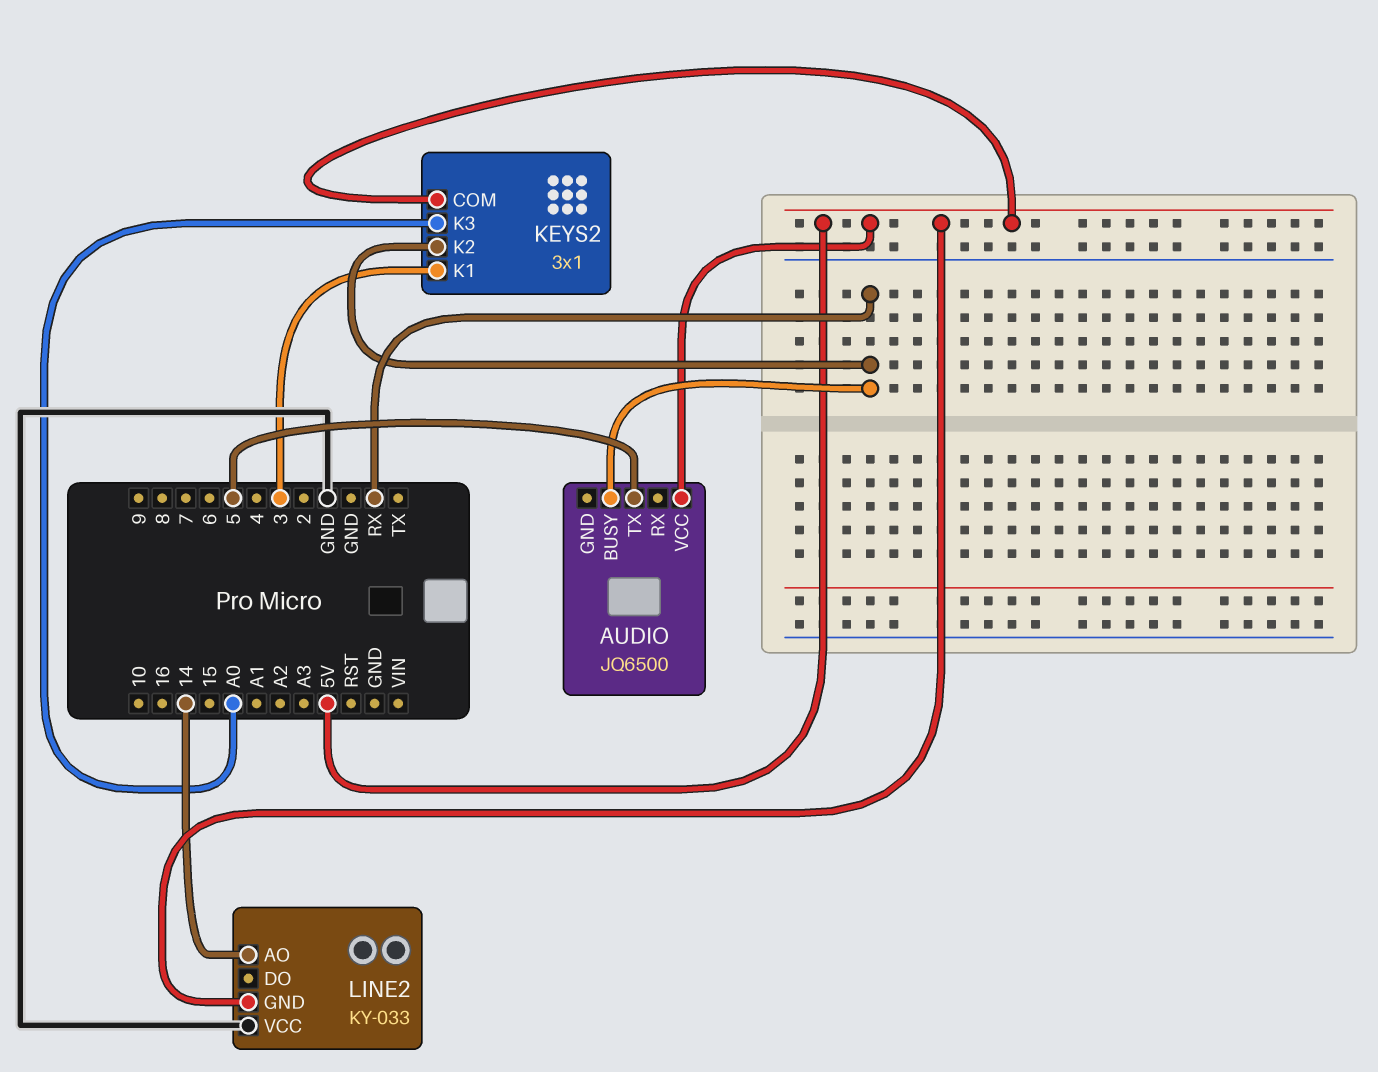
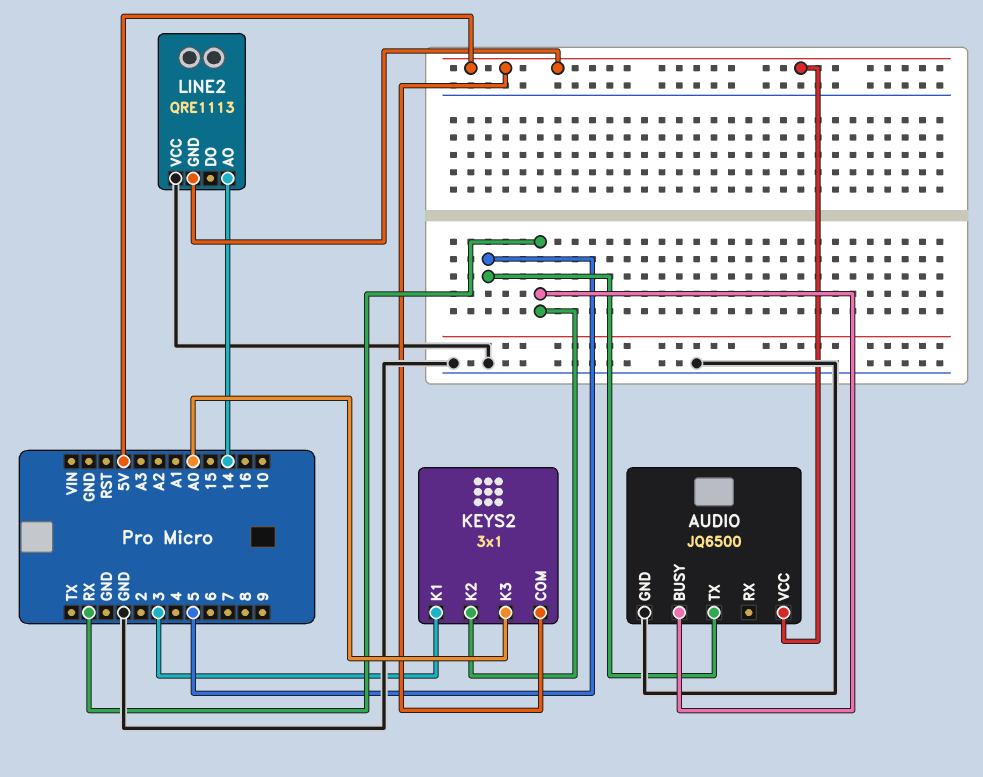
AUDIO pin GND: none -> GND
LINE2: KY-033 -> QRE1113

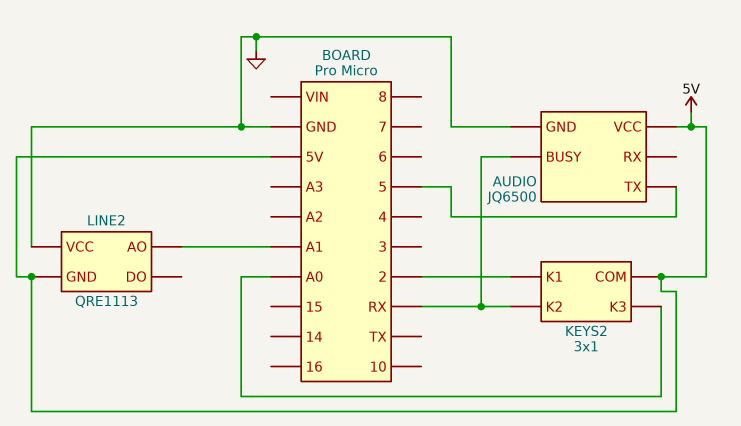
KEYS2 pin K1: 3 -> 2
LINE2 pin AO: 14 -> A1

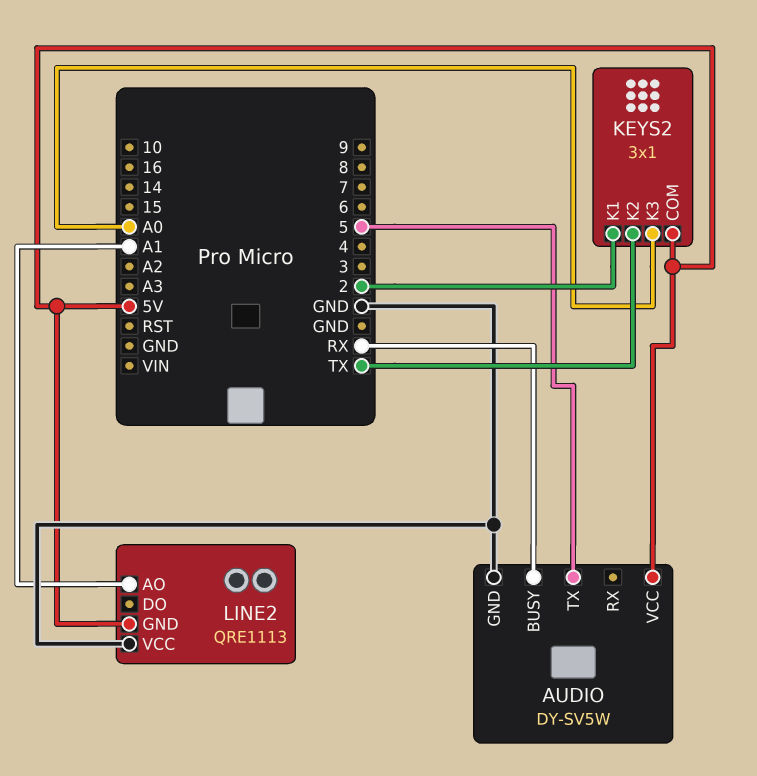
AUDIO: JQ6500 -> DY-SV5W
KEYS2 pin K2: RX -> TX

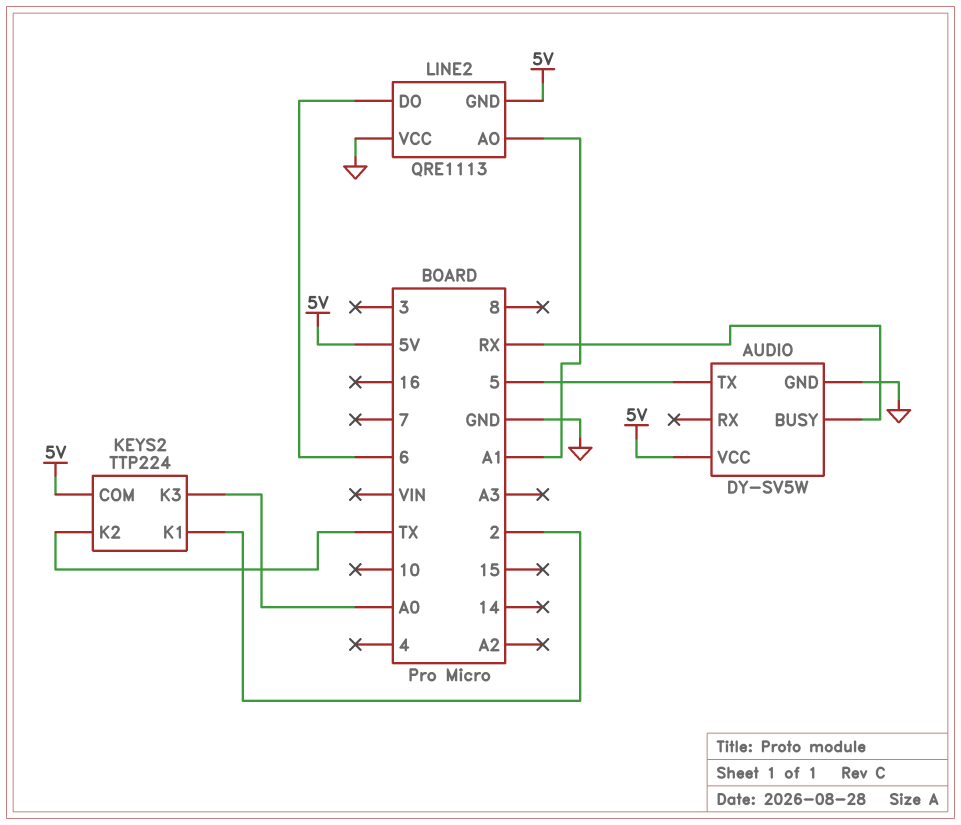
KEYS2: 3x1 -> TTP224
LINE2 pin DO: none -> 6

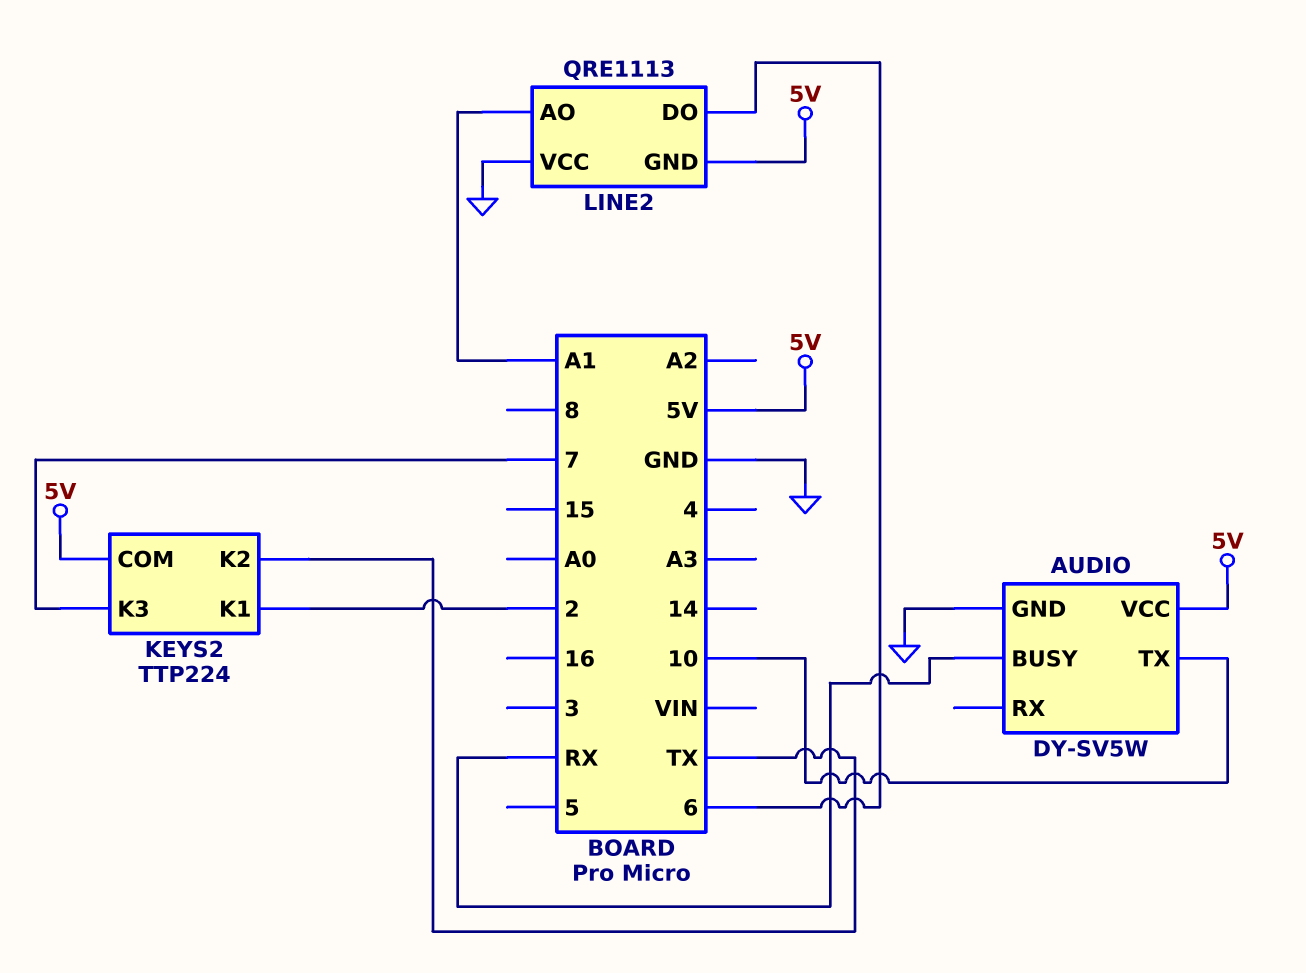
AUDIO pin TX: 5 -> 10
KEYS2 pin K3: A0 -> 7

